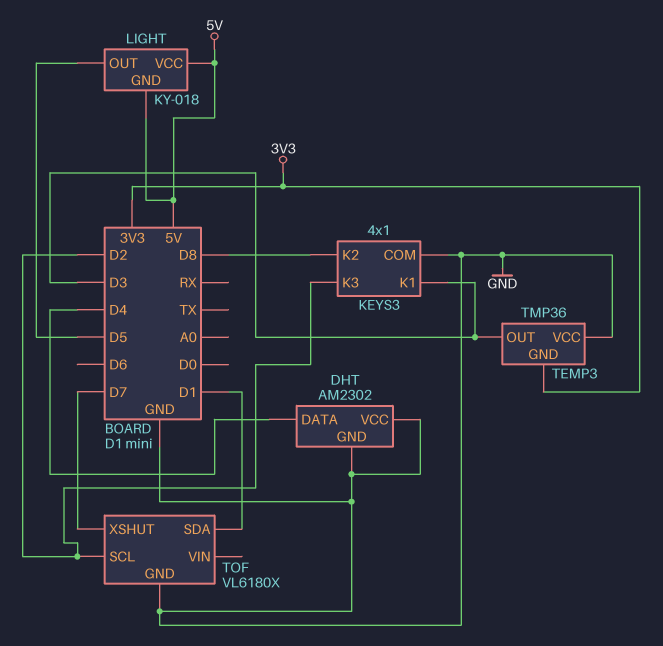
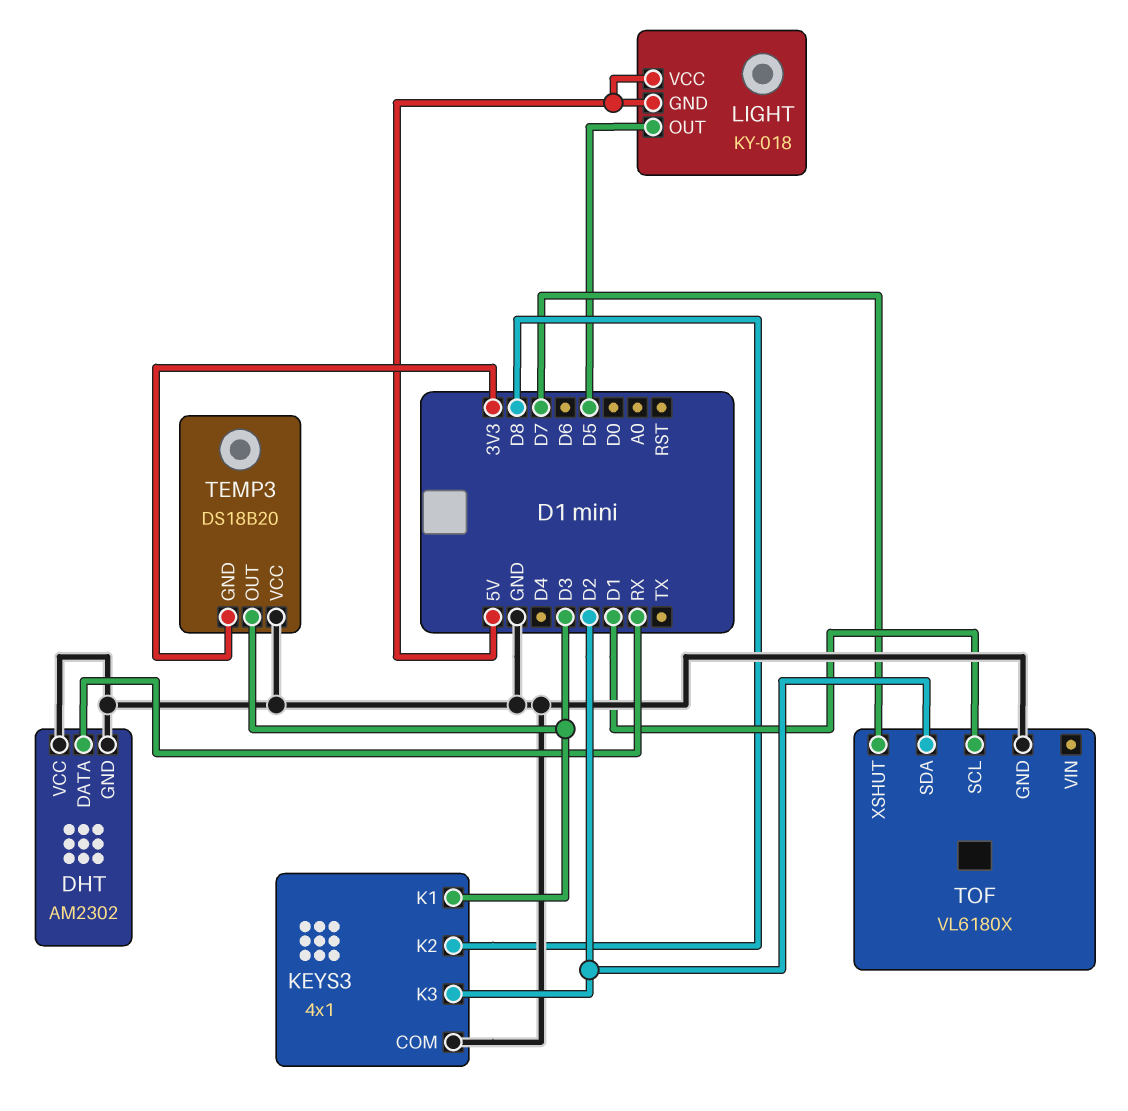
DHT pin DATA: D4 -> RX
TEMP3: TMP36 -> DS18B20
TOF pin SCL: D2 -> D1
TOF pin SDA: D1 -> D2

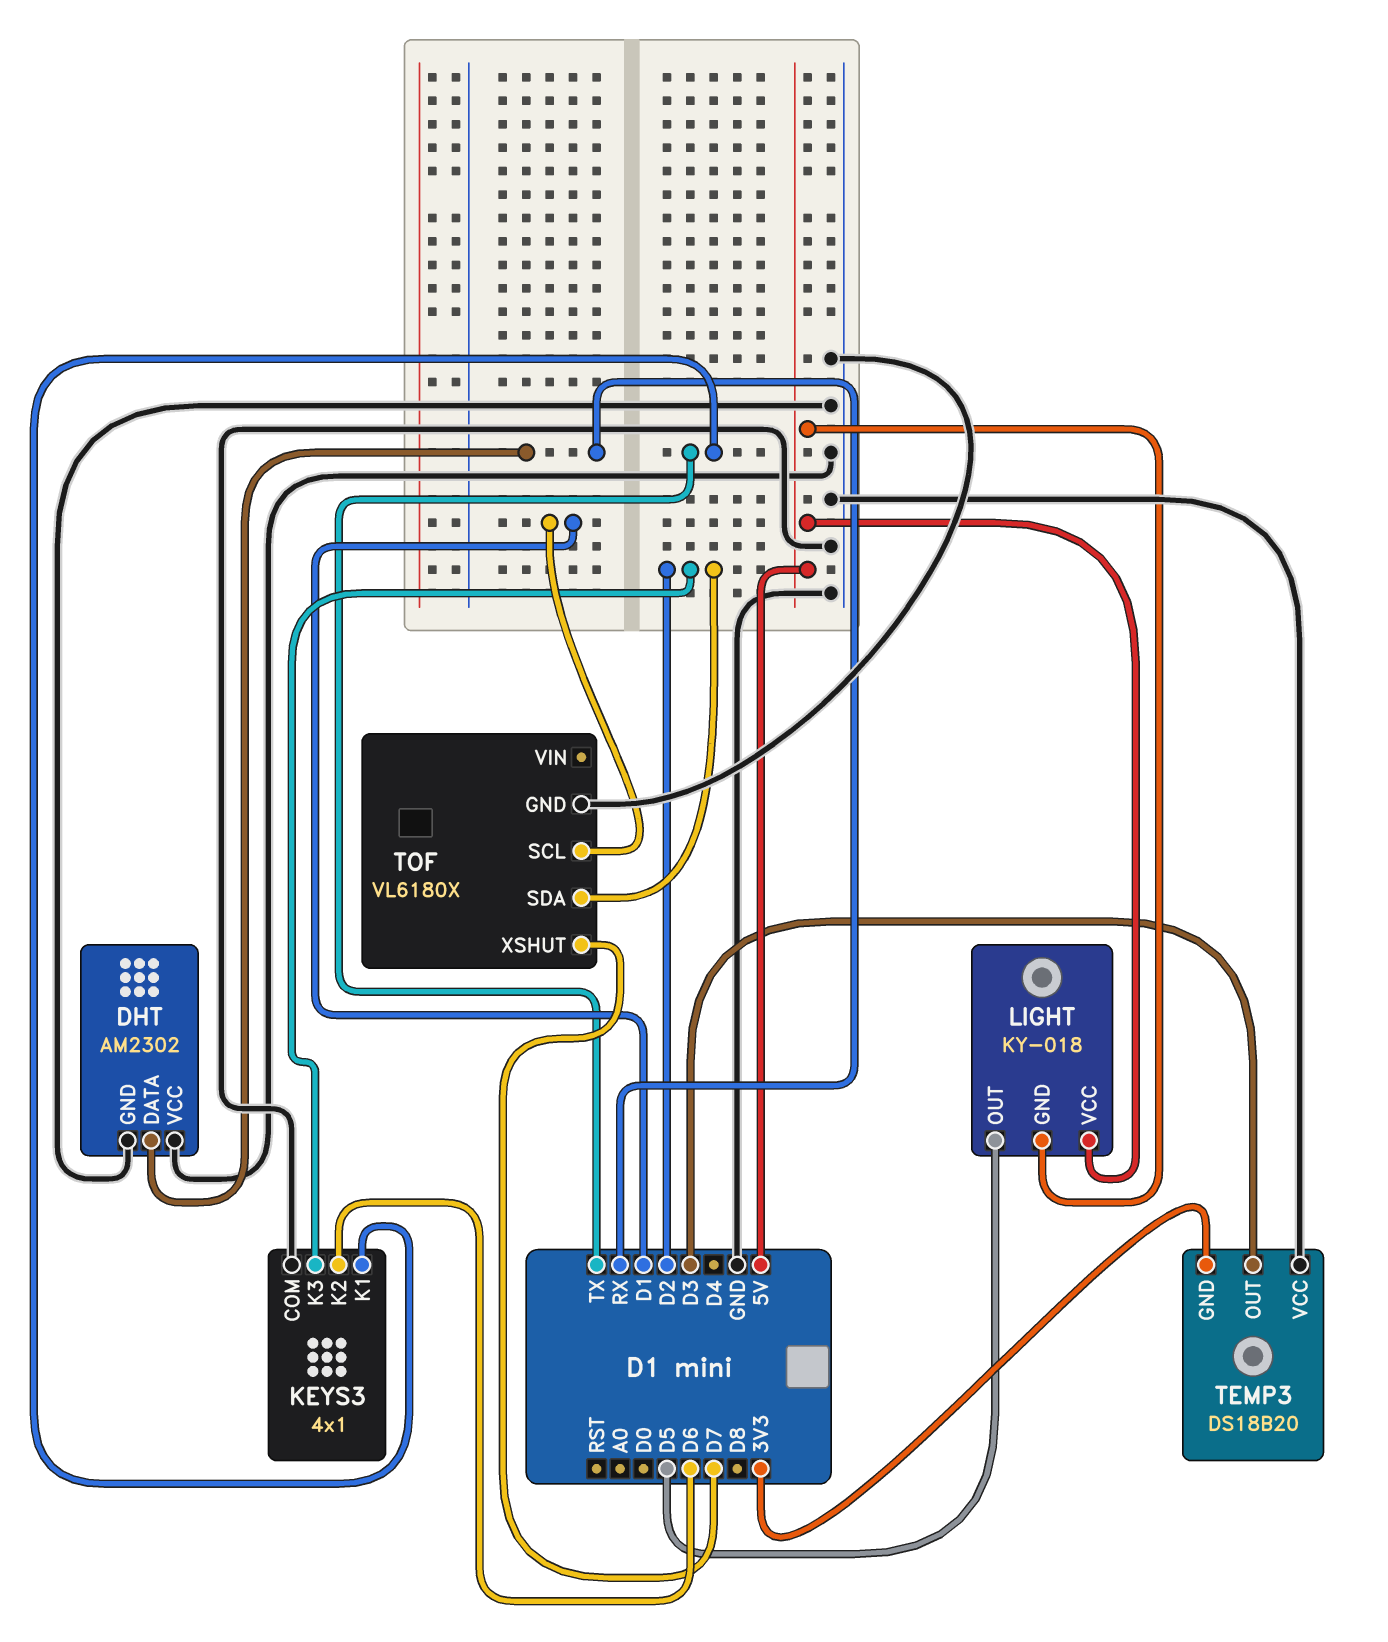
KEYS3 pin K1: D3 -> TX
KEYS3 pin K2: D8 -> D6

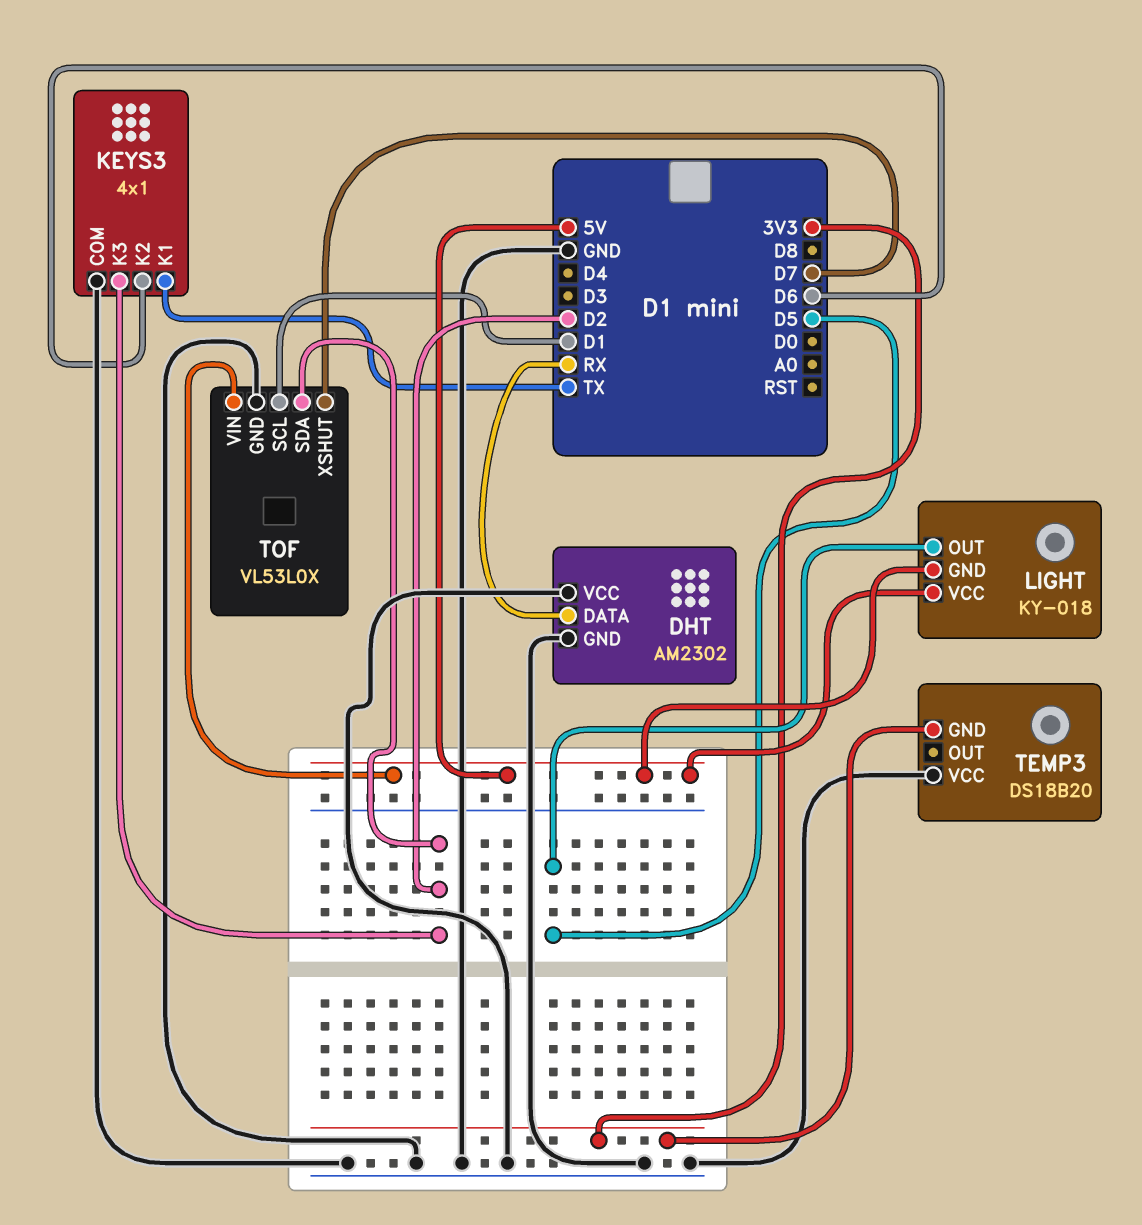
TEMP3 pin OUT: D3 -> none
TOF: VL6180X -> VL53L0X
TOF pin VIN: none -> 5V

